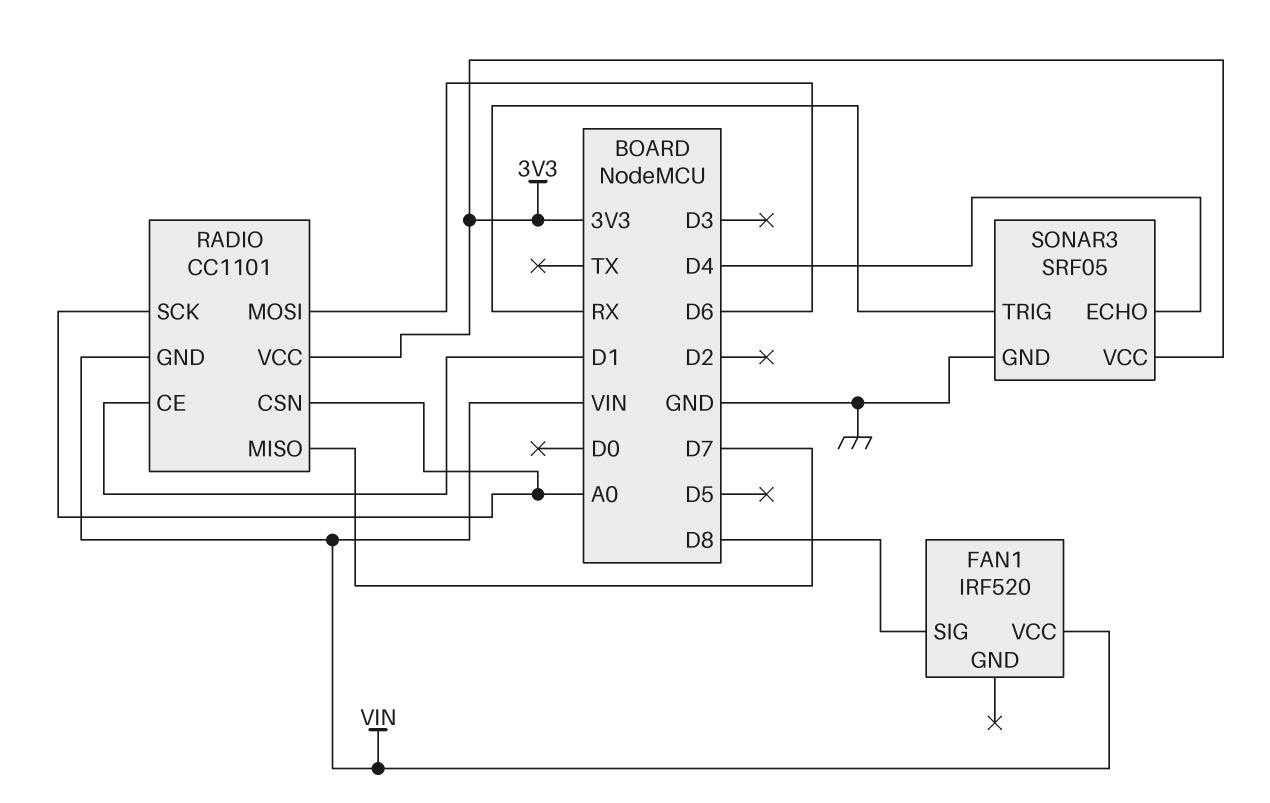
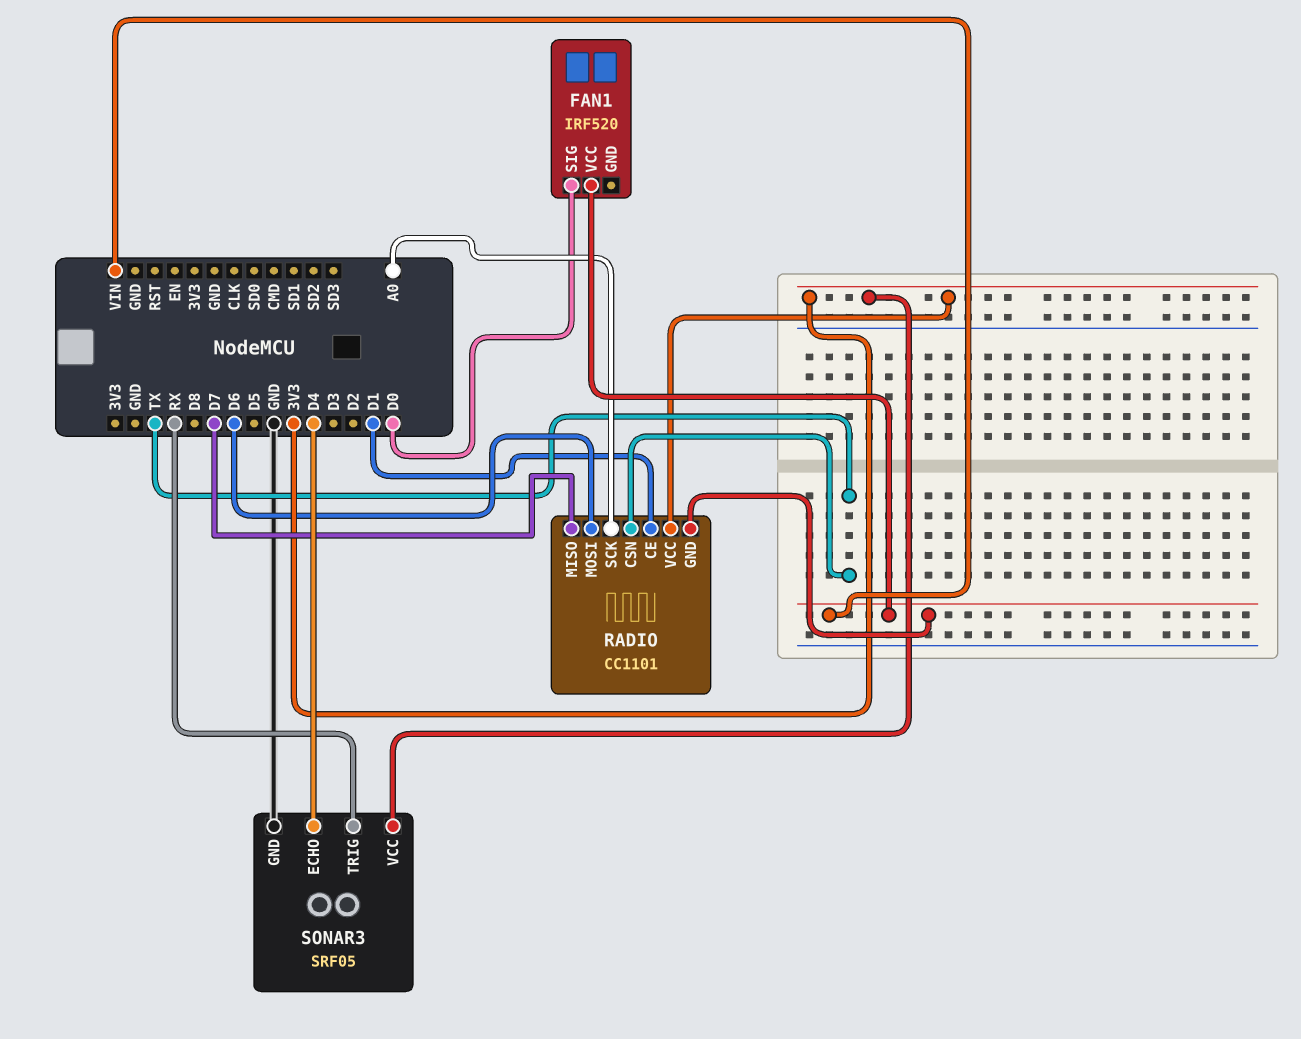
FAN1 pin SIG: D8 -> D0
RADIO pin CSN: A0 -> TX

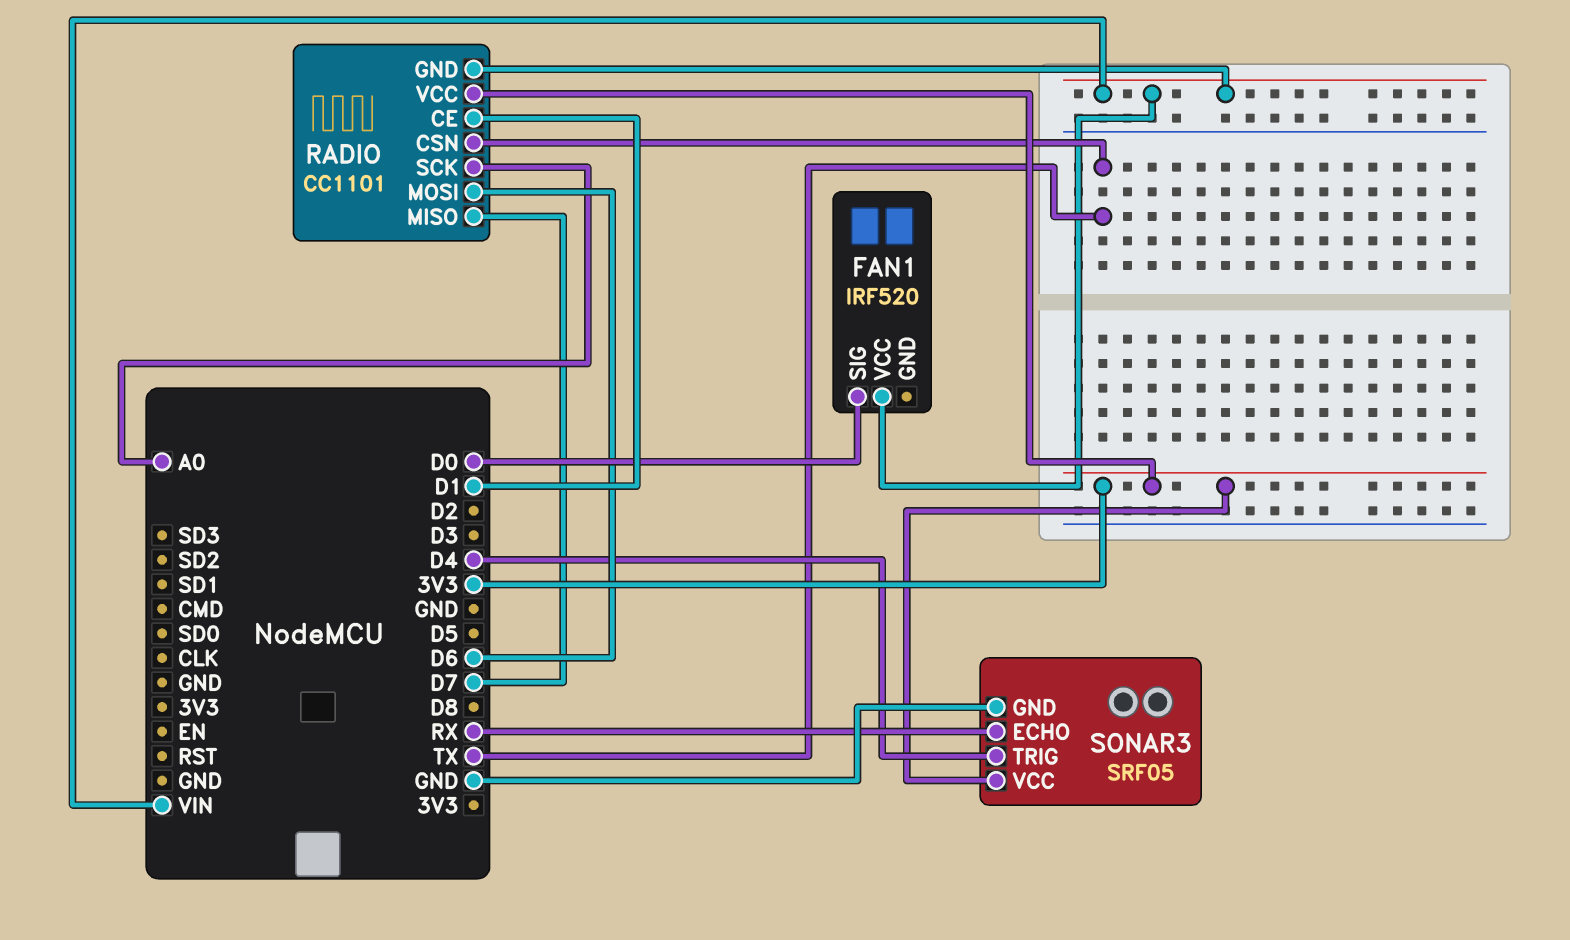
SONAR3 pin ECHO: D4 -> RX
SONAR3 pin TRIG: RX -> D4

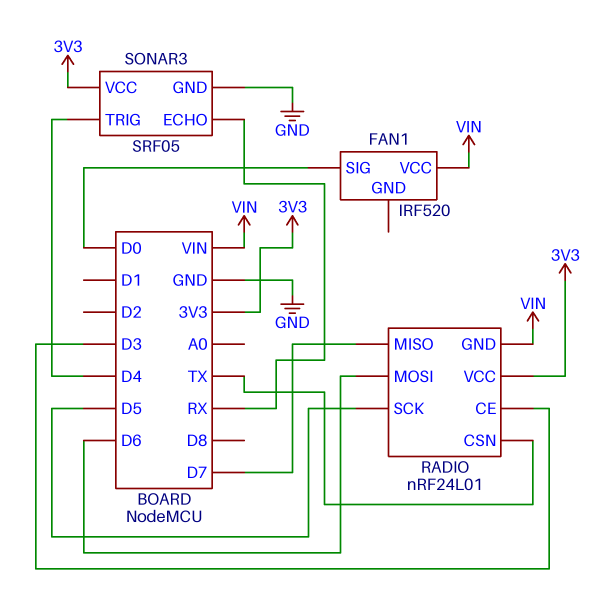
RADIO: CC1101 -> nRF24L01
RADIO pin CE: D1 -> D3
RADIO pin SCK: A0 -> D5

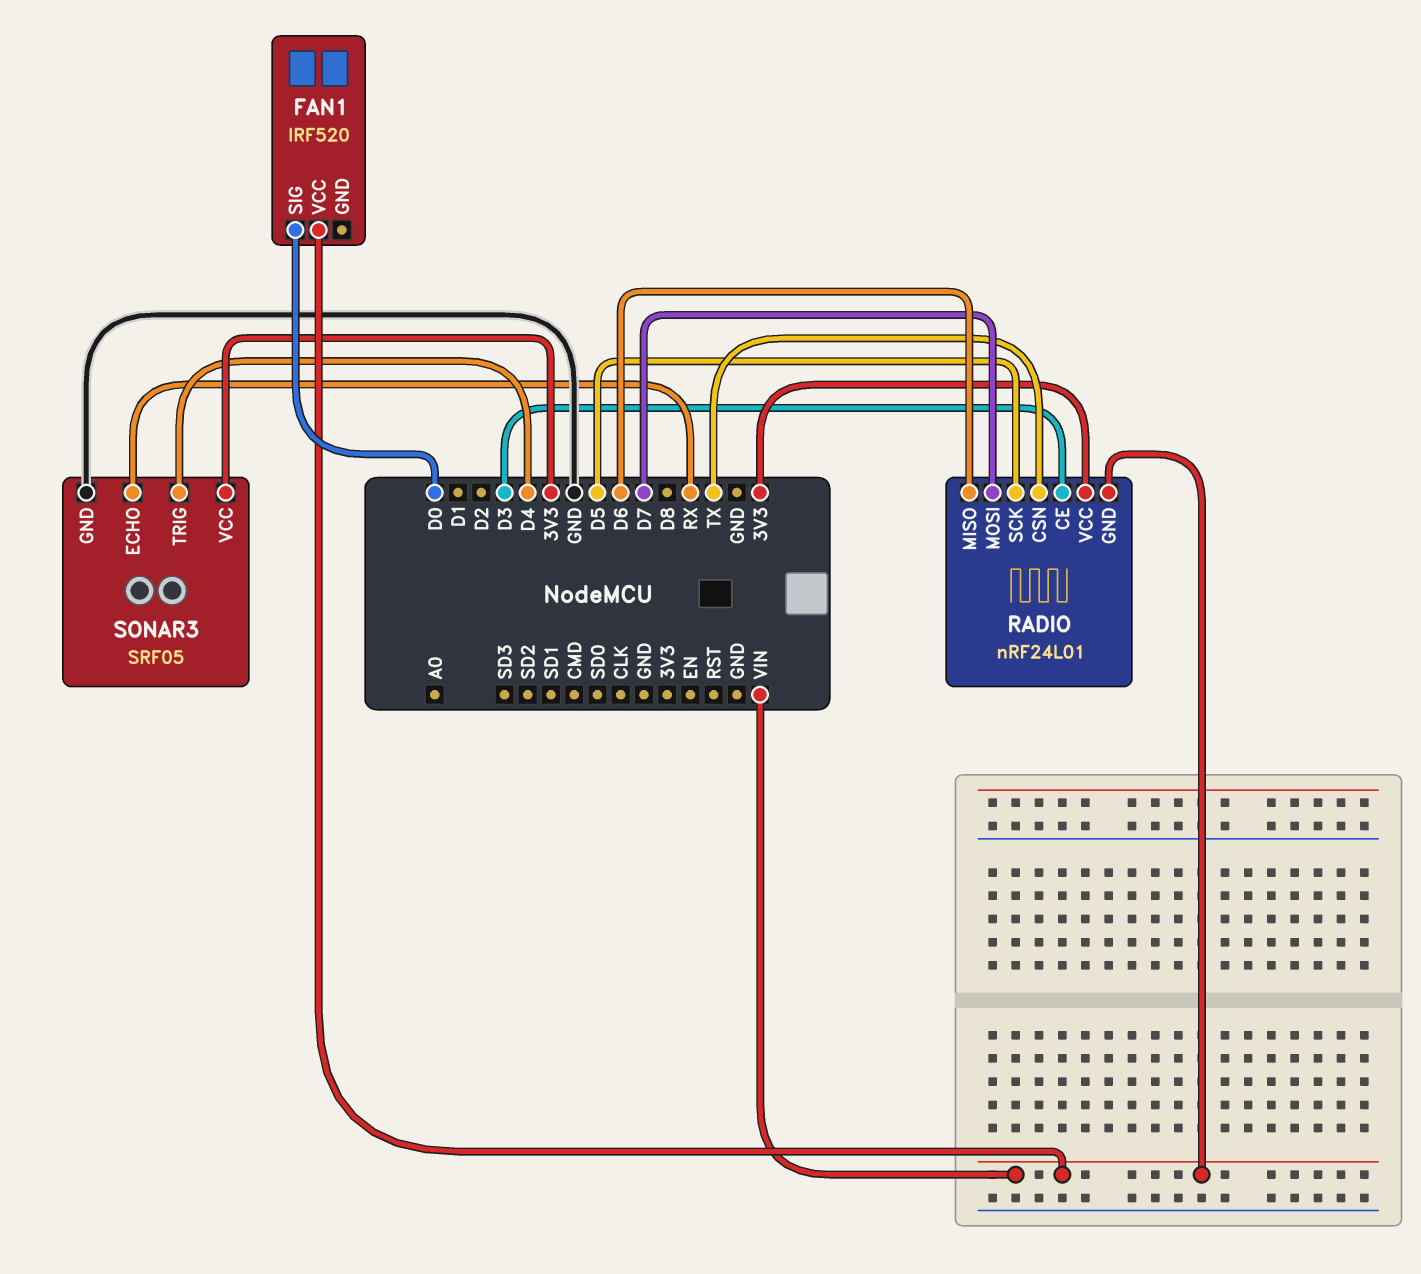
RADIO pin MISO: D7 -> D6
RADIO pin MOSI: D6 -> D7

